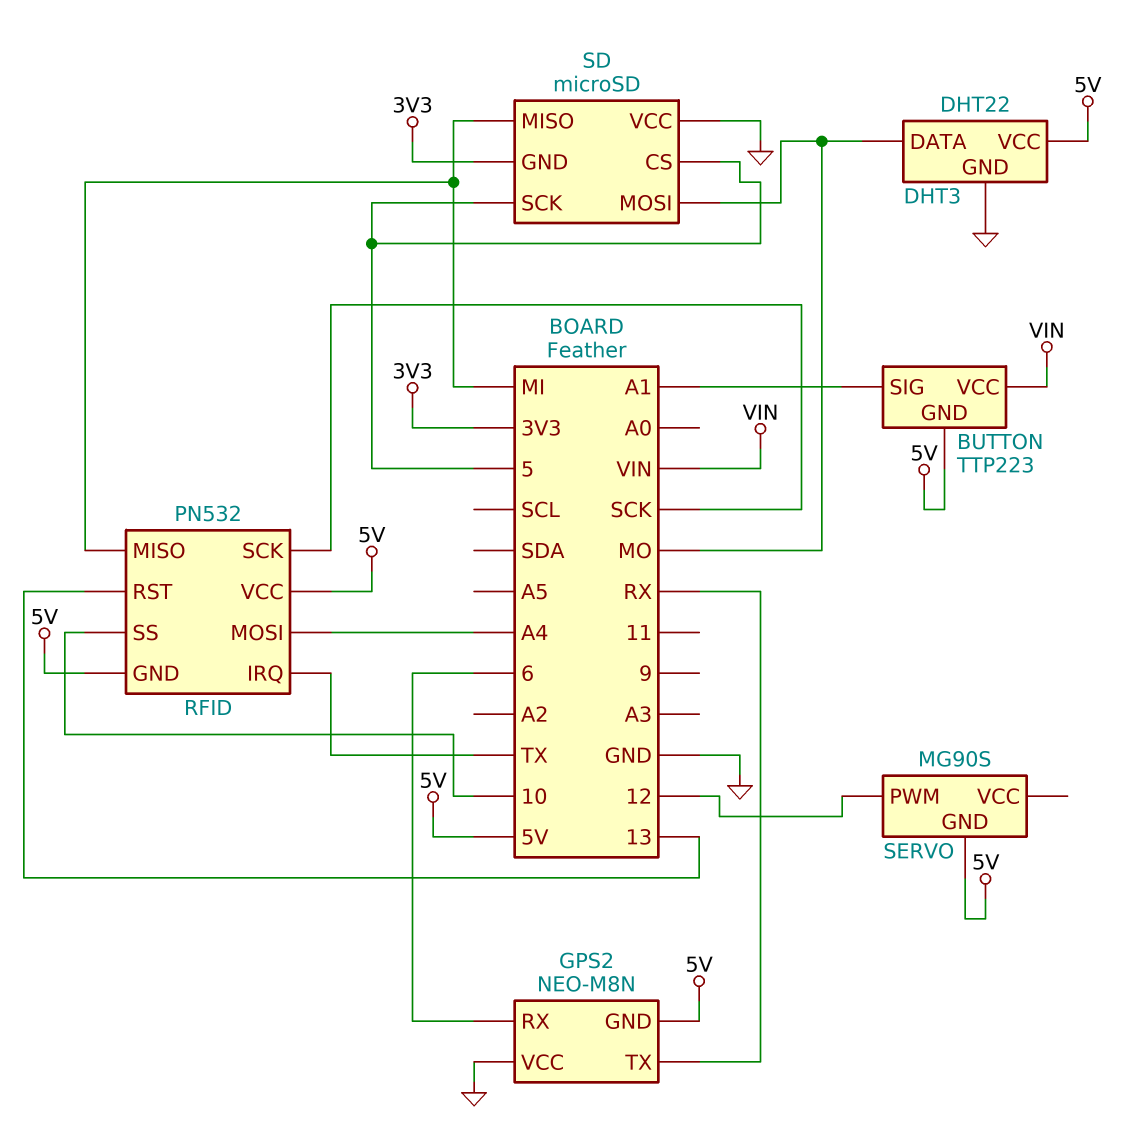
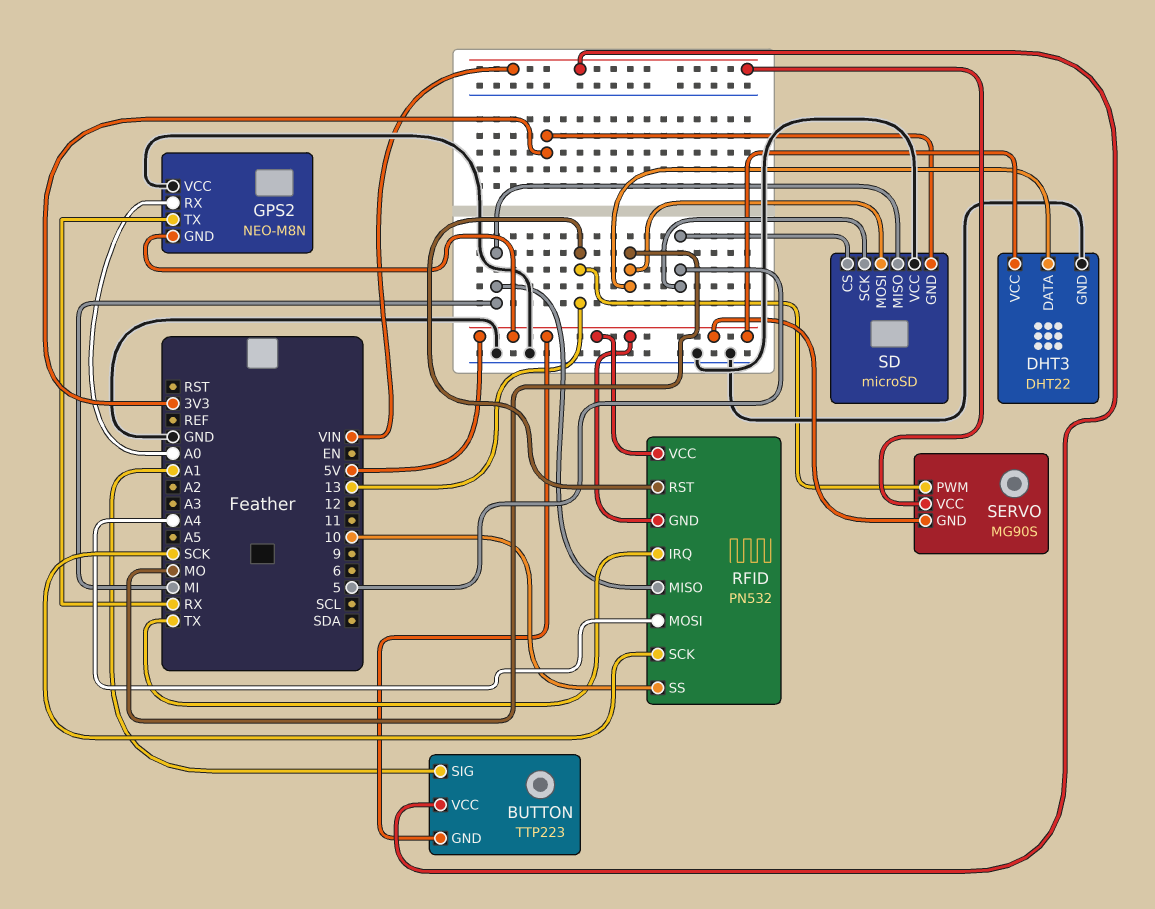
GPS2 pin RX: 6 -> A0
SERVO pin PWM: 12 -> 13
SERVO pin VCC: none -> VIN

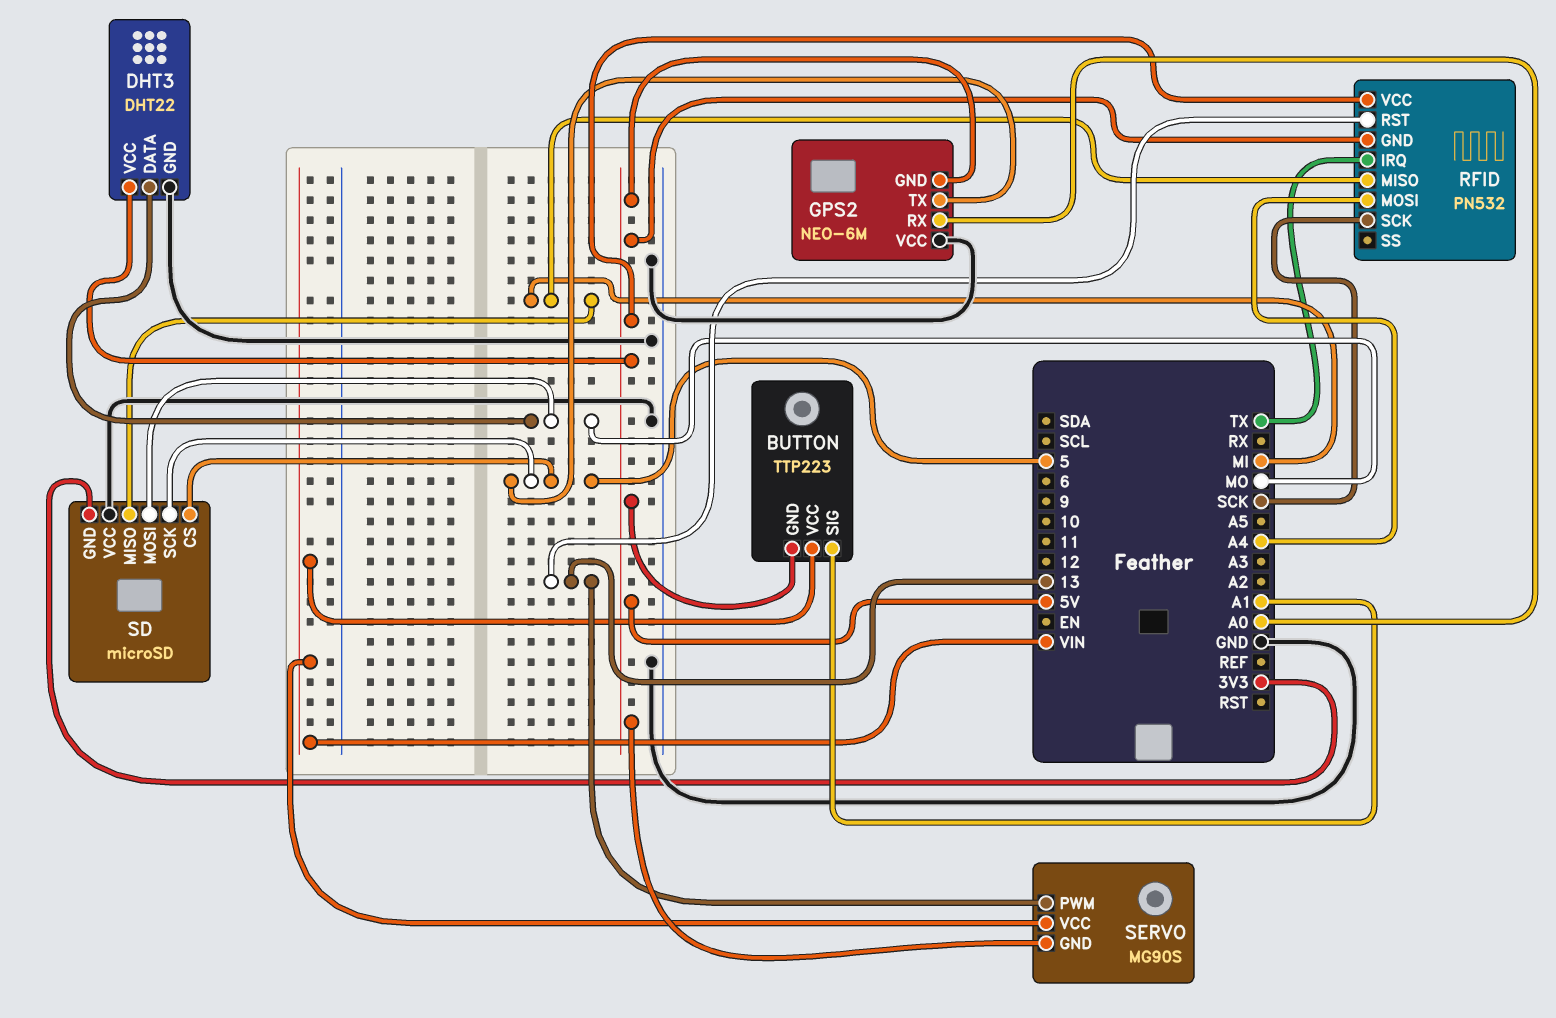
GPS2: NEO-M8N -> NEO-6M
GPS2 pin TX: RX -> 5
RFID pin SS: 10 -> none

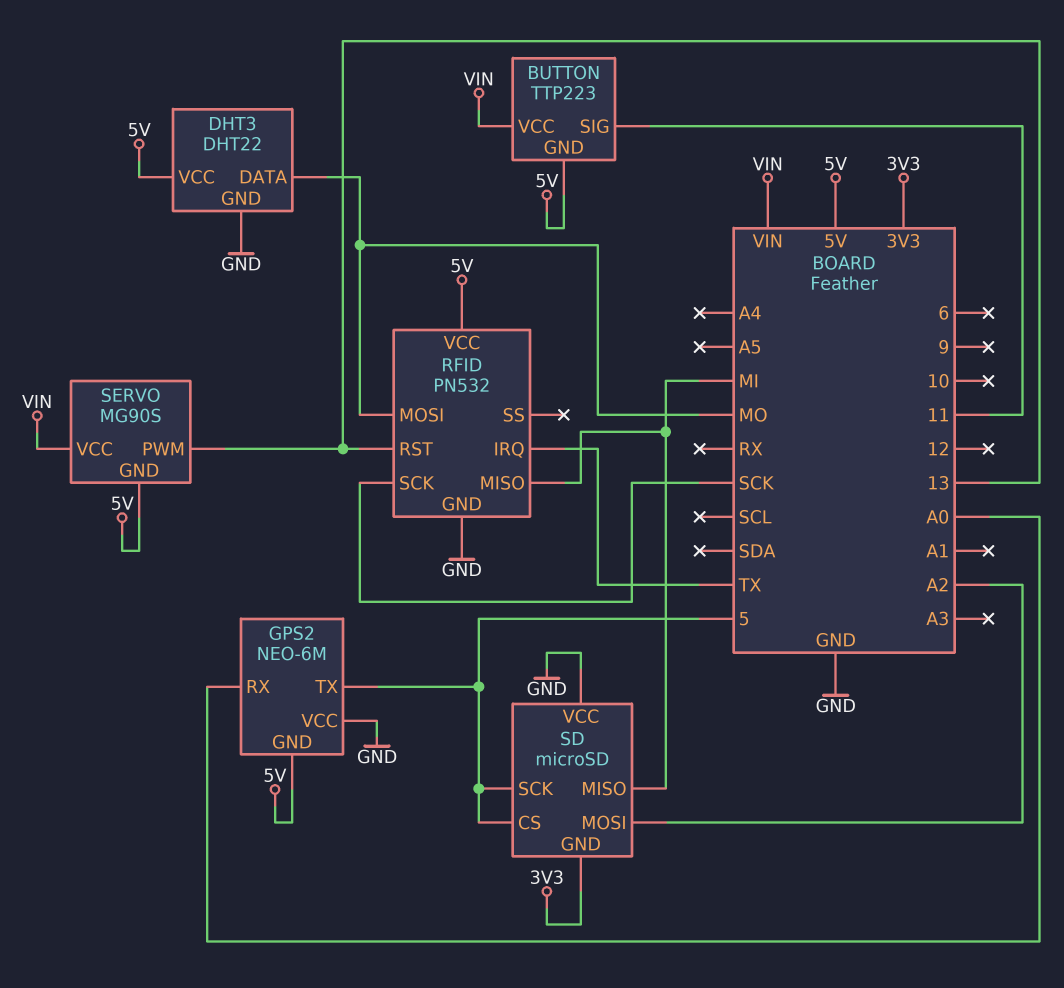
BUTTON pin SIG: A1 -> 11
RFID pin GND: 5V -> GND
RFID pin MOSI: A4 -> MO
SD pin MOSI: MO -> A2

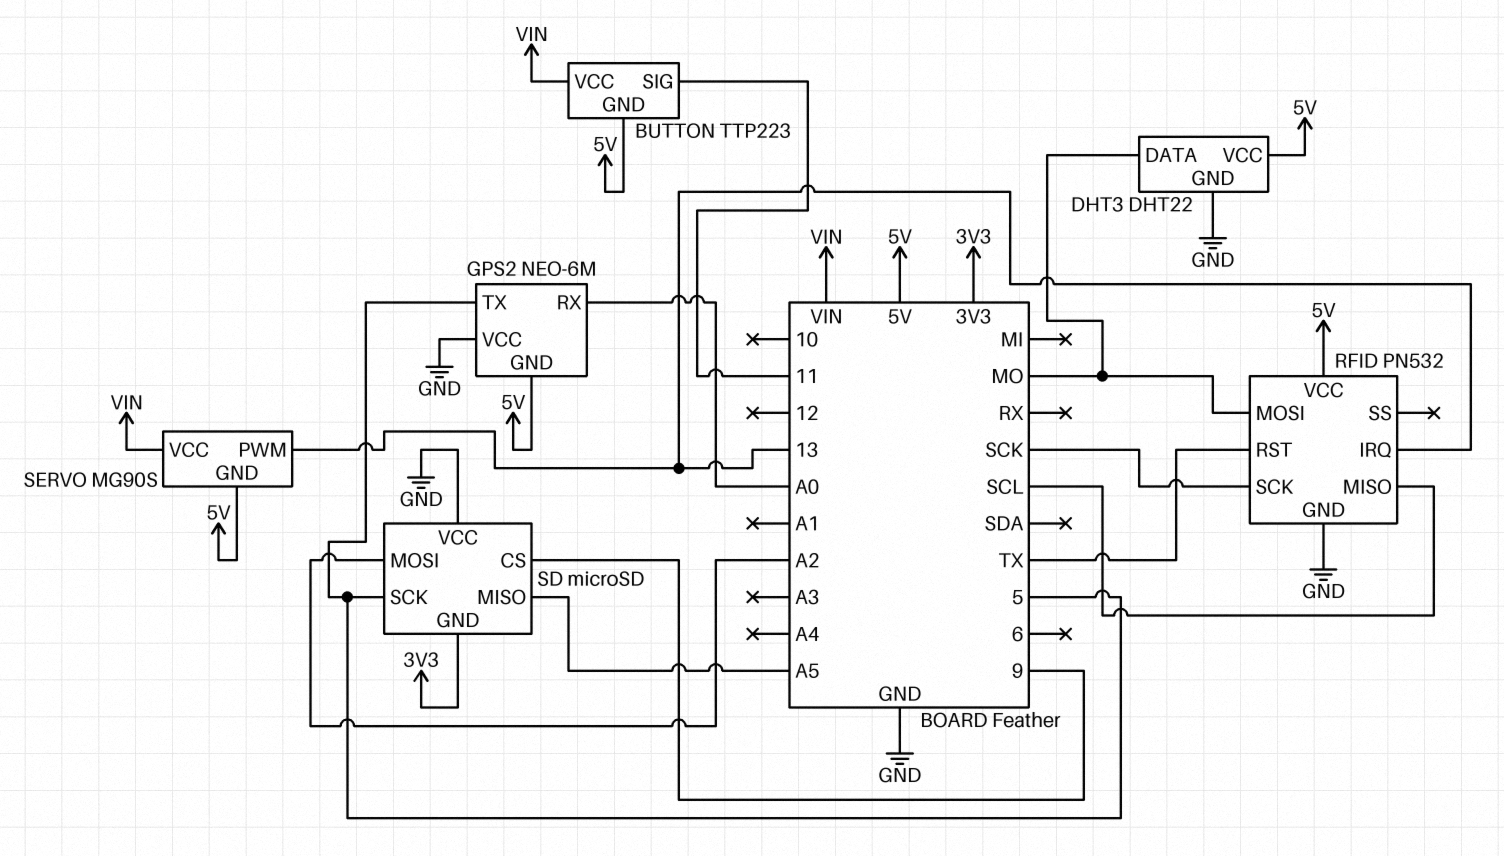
RFID pin IRQ: TX -> 13
RFID pin MISO: MI -> SCL
RFID pin RST: 13 -> TX
SD pin CS: 5 -> 9
SD pin MISO: MI -> A5

